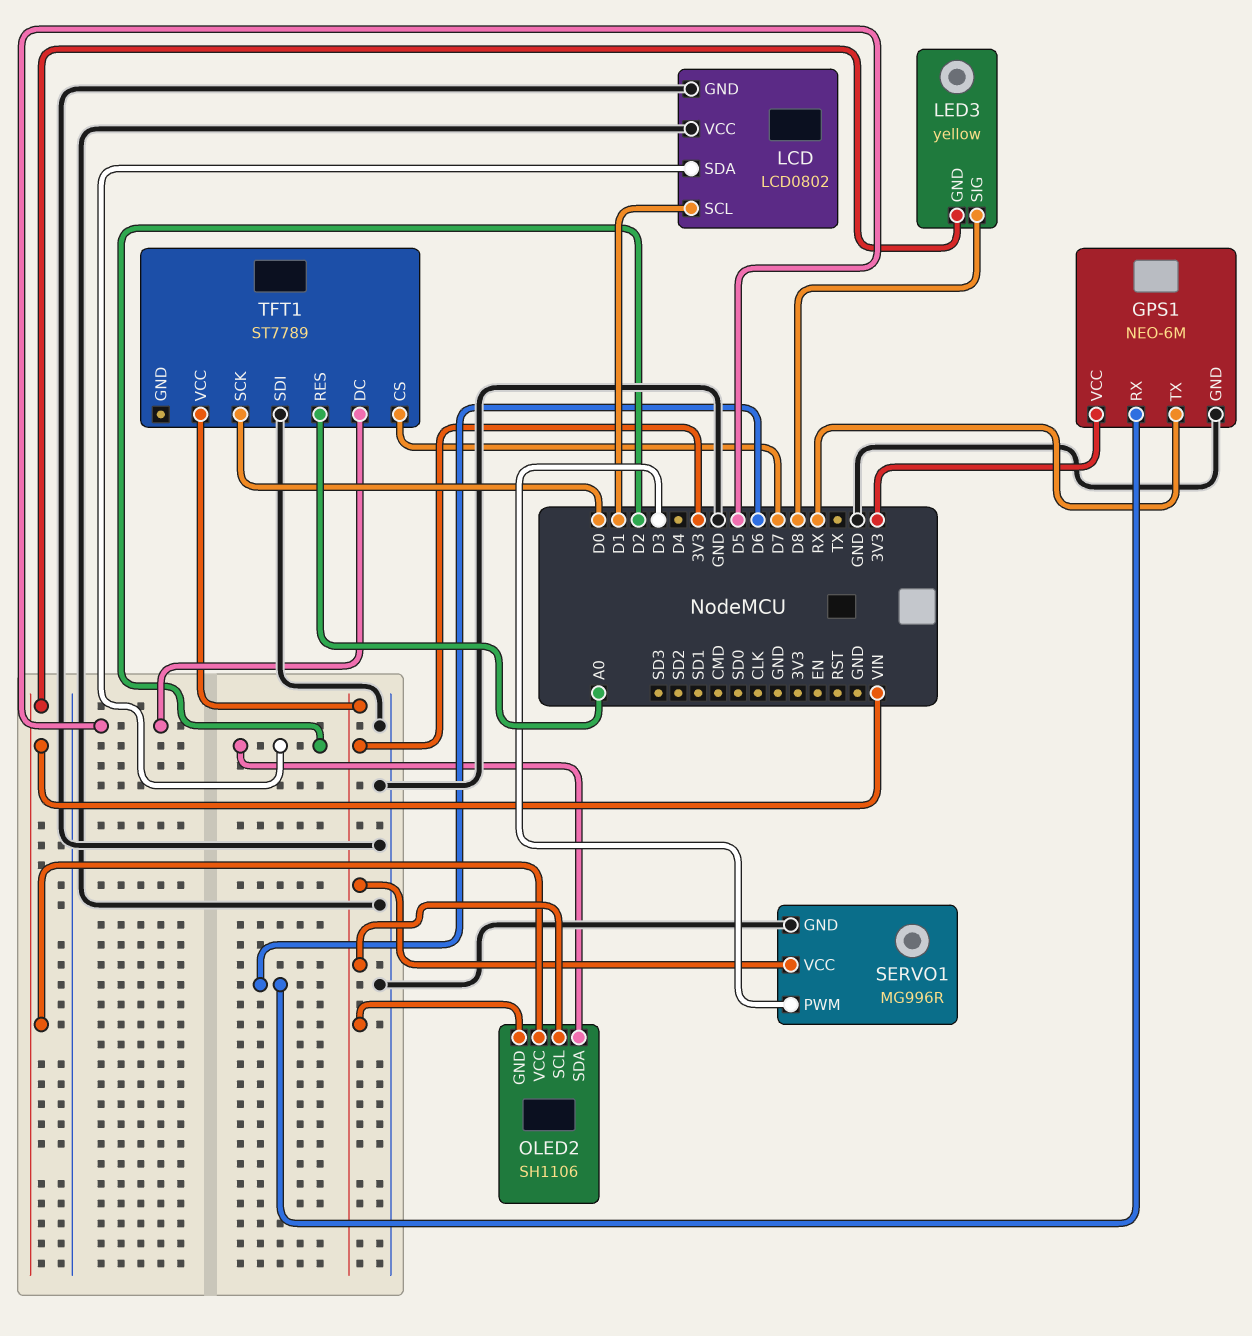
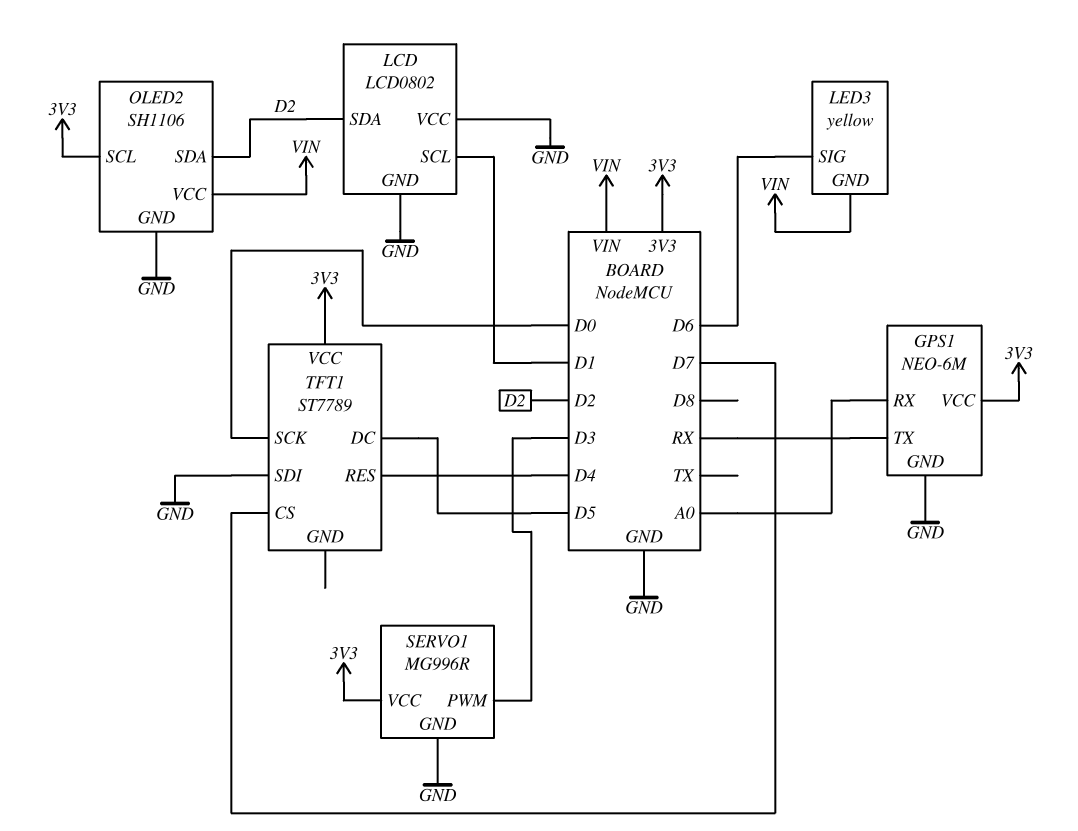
GPS1 pin RX: D6 -> A0
LED3 pin SIG: D8 -> D6
OLED2 pin GND: 3V3 -> GND
TFT1 pin RES: A0 -> D4

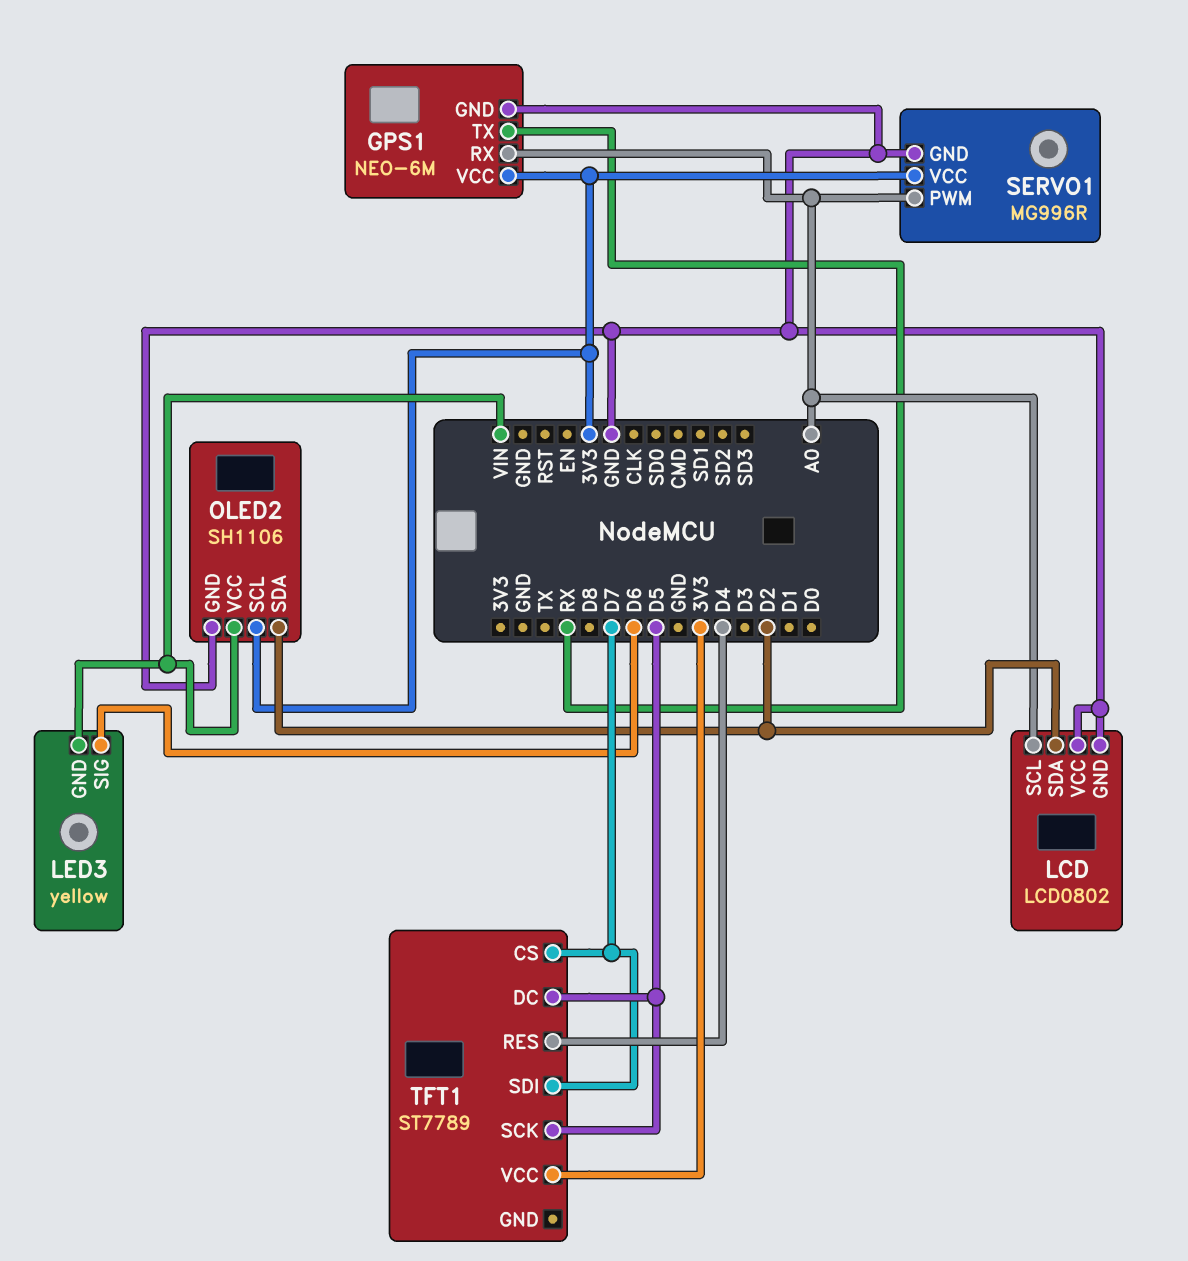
LCD pin SCL: D1 -> A0
SERVO1 pin PWM: D3 -> A0
TFT1 pin SCK: D0 -> D5
TFT1 pin SDI: GND -> D7

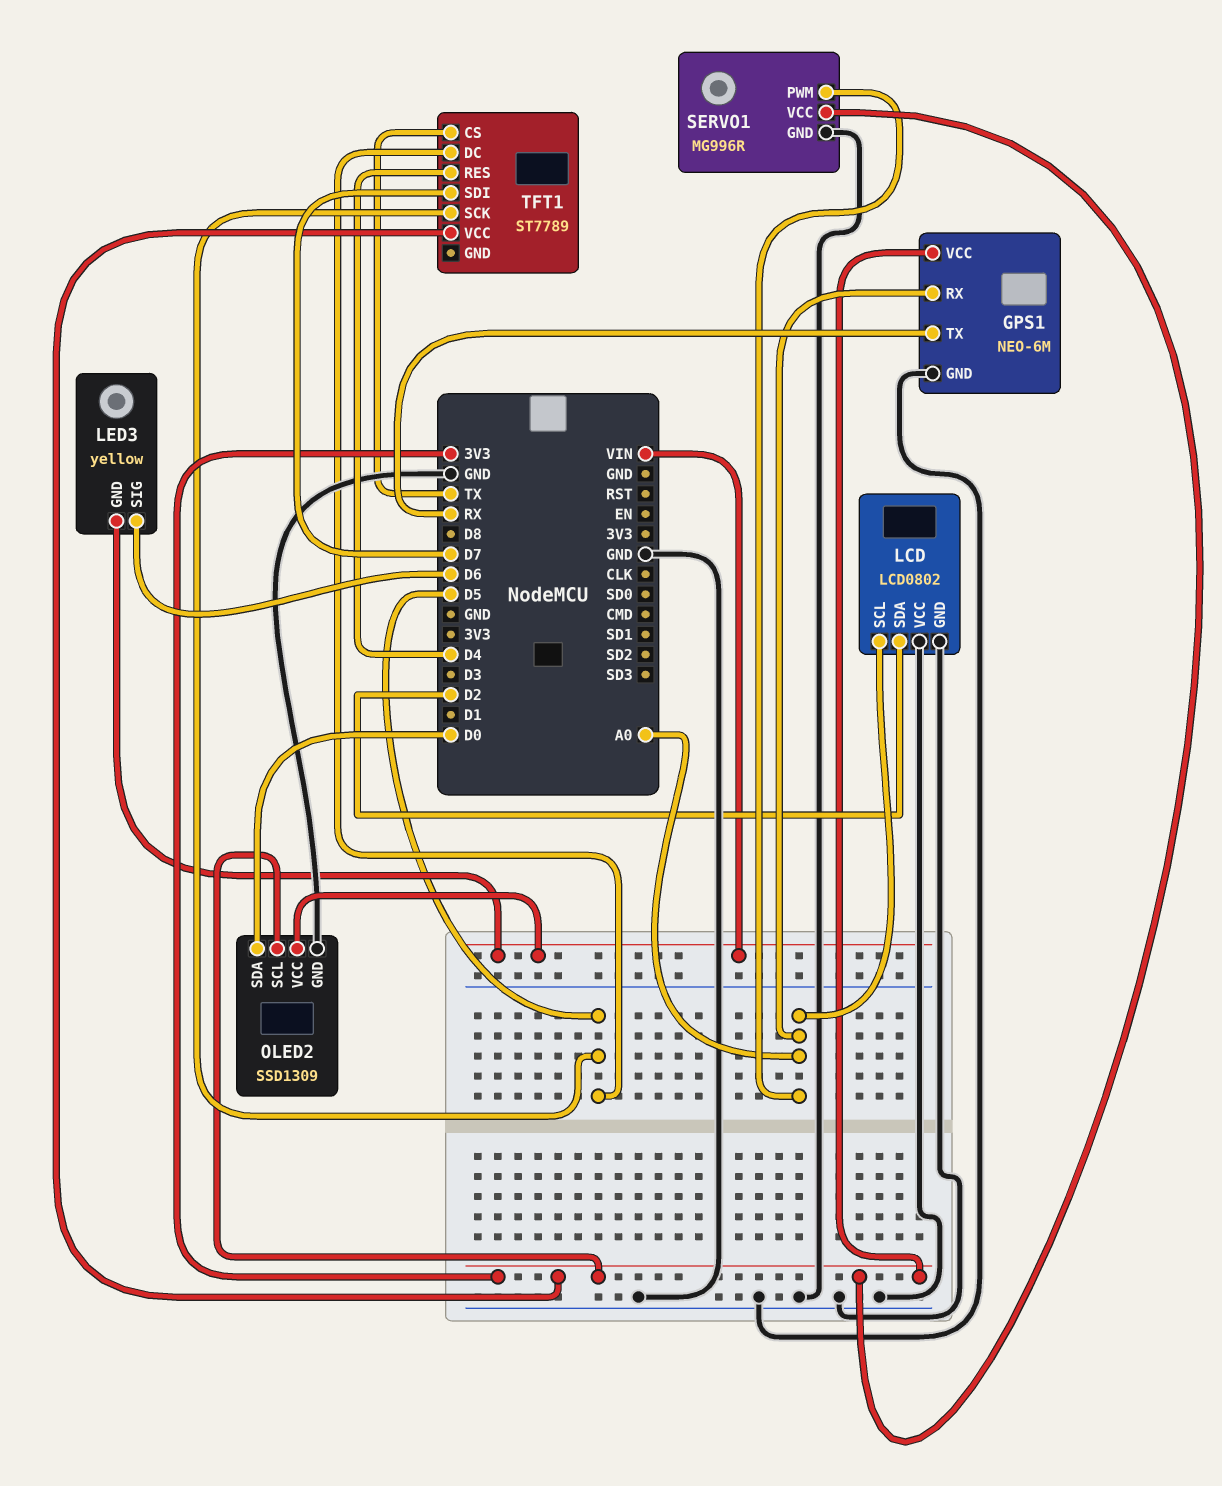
OLED2: SH1106 -> SSD1309
OLED2 pin SDA: D2 -> D0
TFT1 pin CS: D7 -> TX

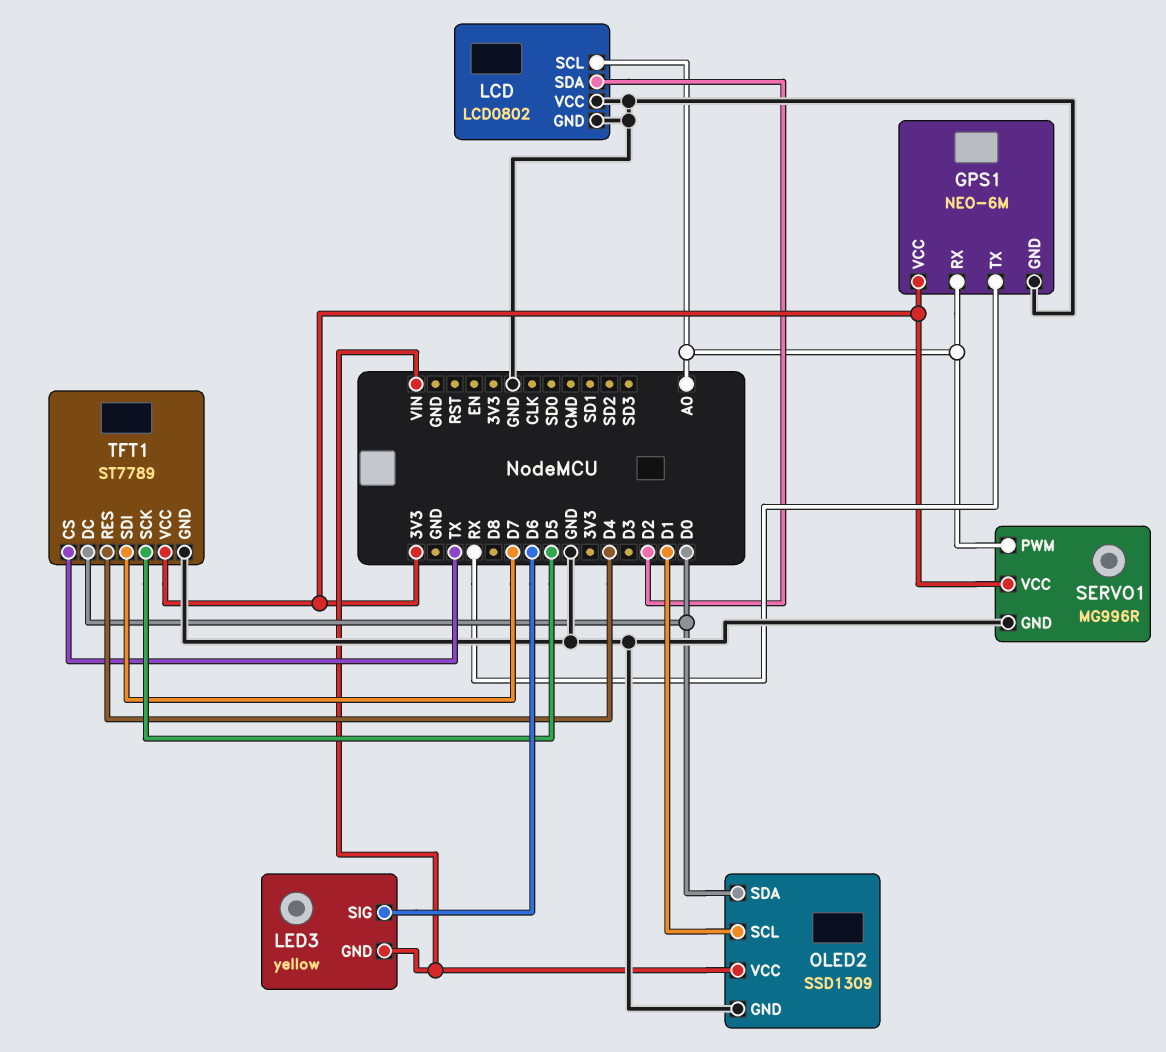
OLED2 pin SCL: 3V3 -> D1
TFT1 pin DC: D5 -> D0
TFT1 pin GND: none -> GND

